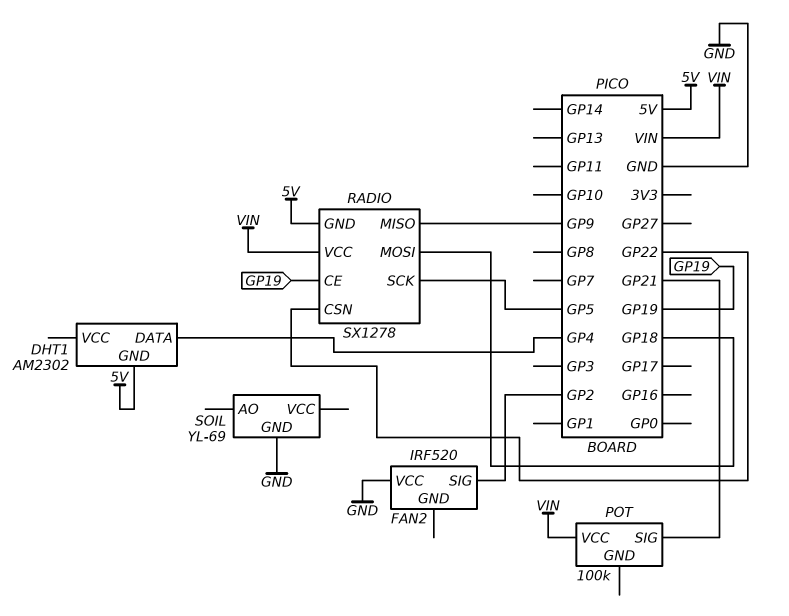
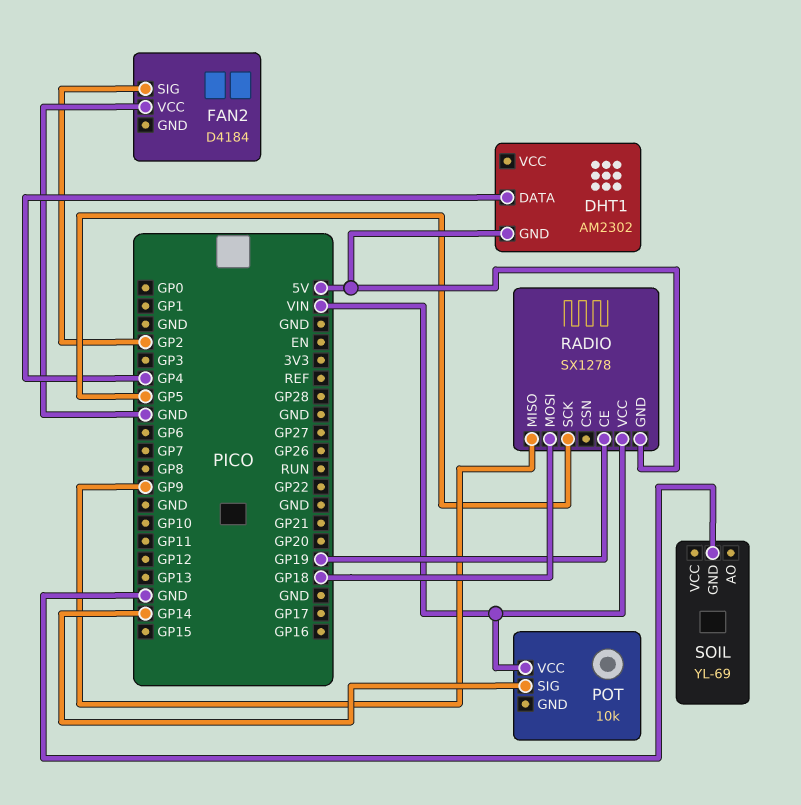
FAN2: IRF520 -> D4184
POT: 100k -> 10k
POT pin SIG: GP21 -> GP14
RADIO pin CSN: GP22 -> none

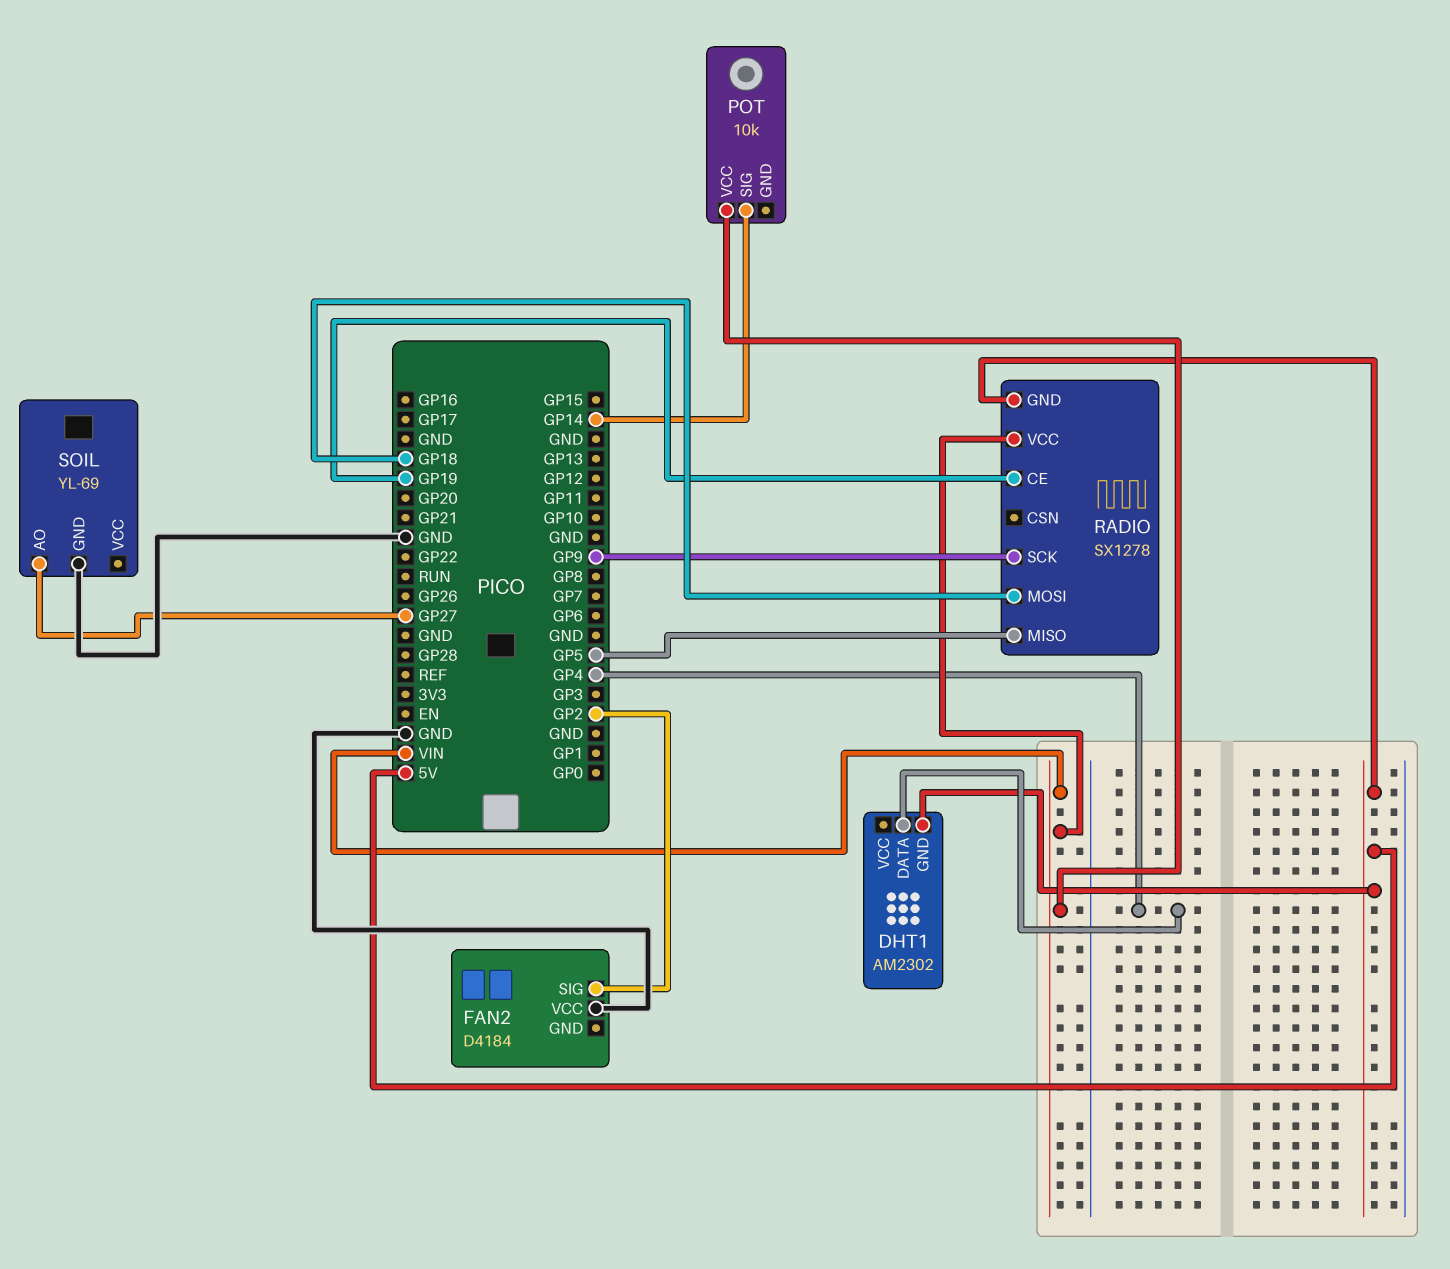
RADIO pin MISO: GP9 -> GP5
RADIO pin SCK: GP5 -> GP9
SOIL pin AO: none -> GP27

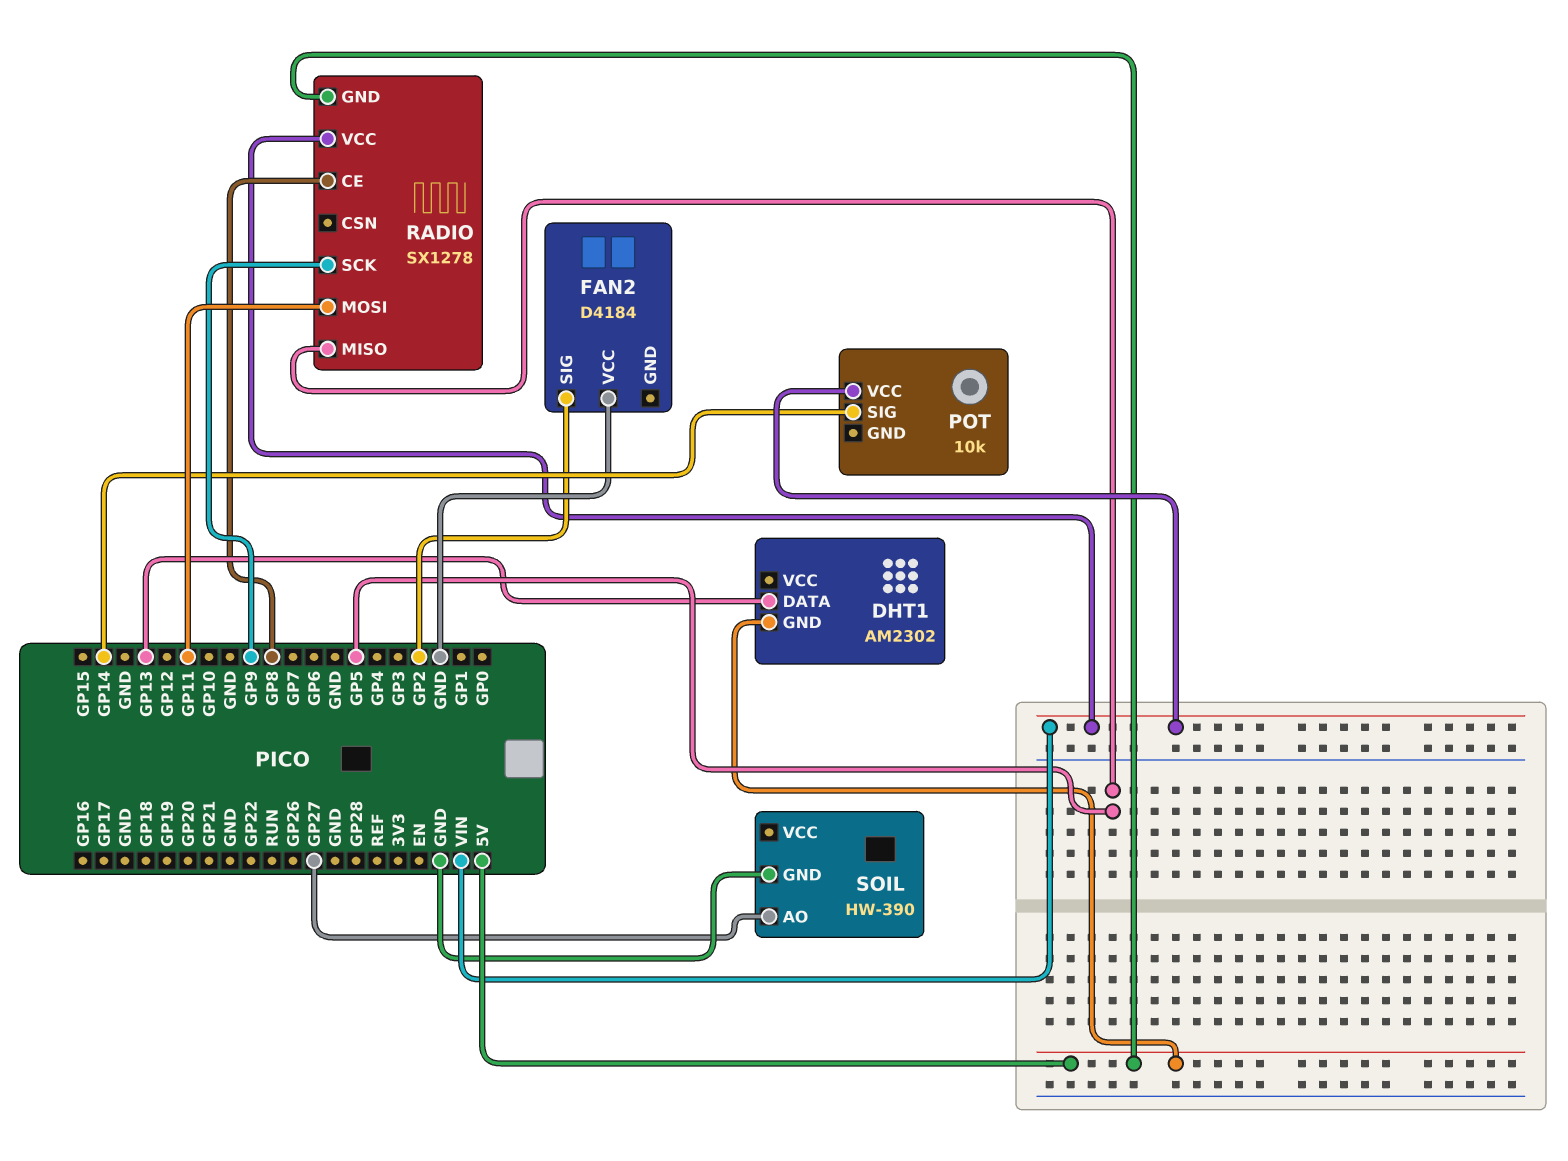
DHT1 pin DATA: GP4 -> GP13
RADIO pin CE: GP19 -> GP8
RADIO pin MOSI: GP18 -> GP11
SOIL: YL-69 -> HW-390

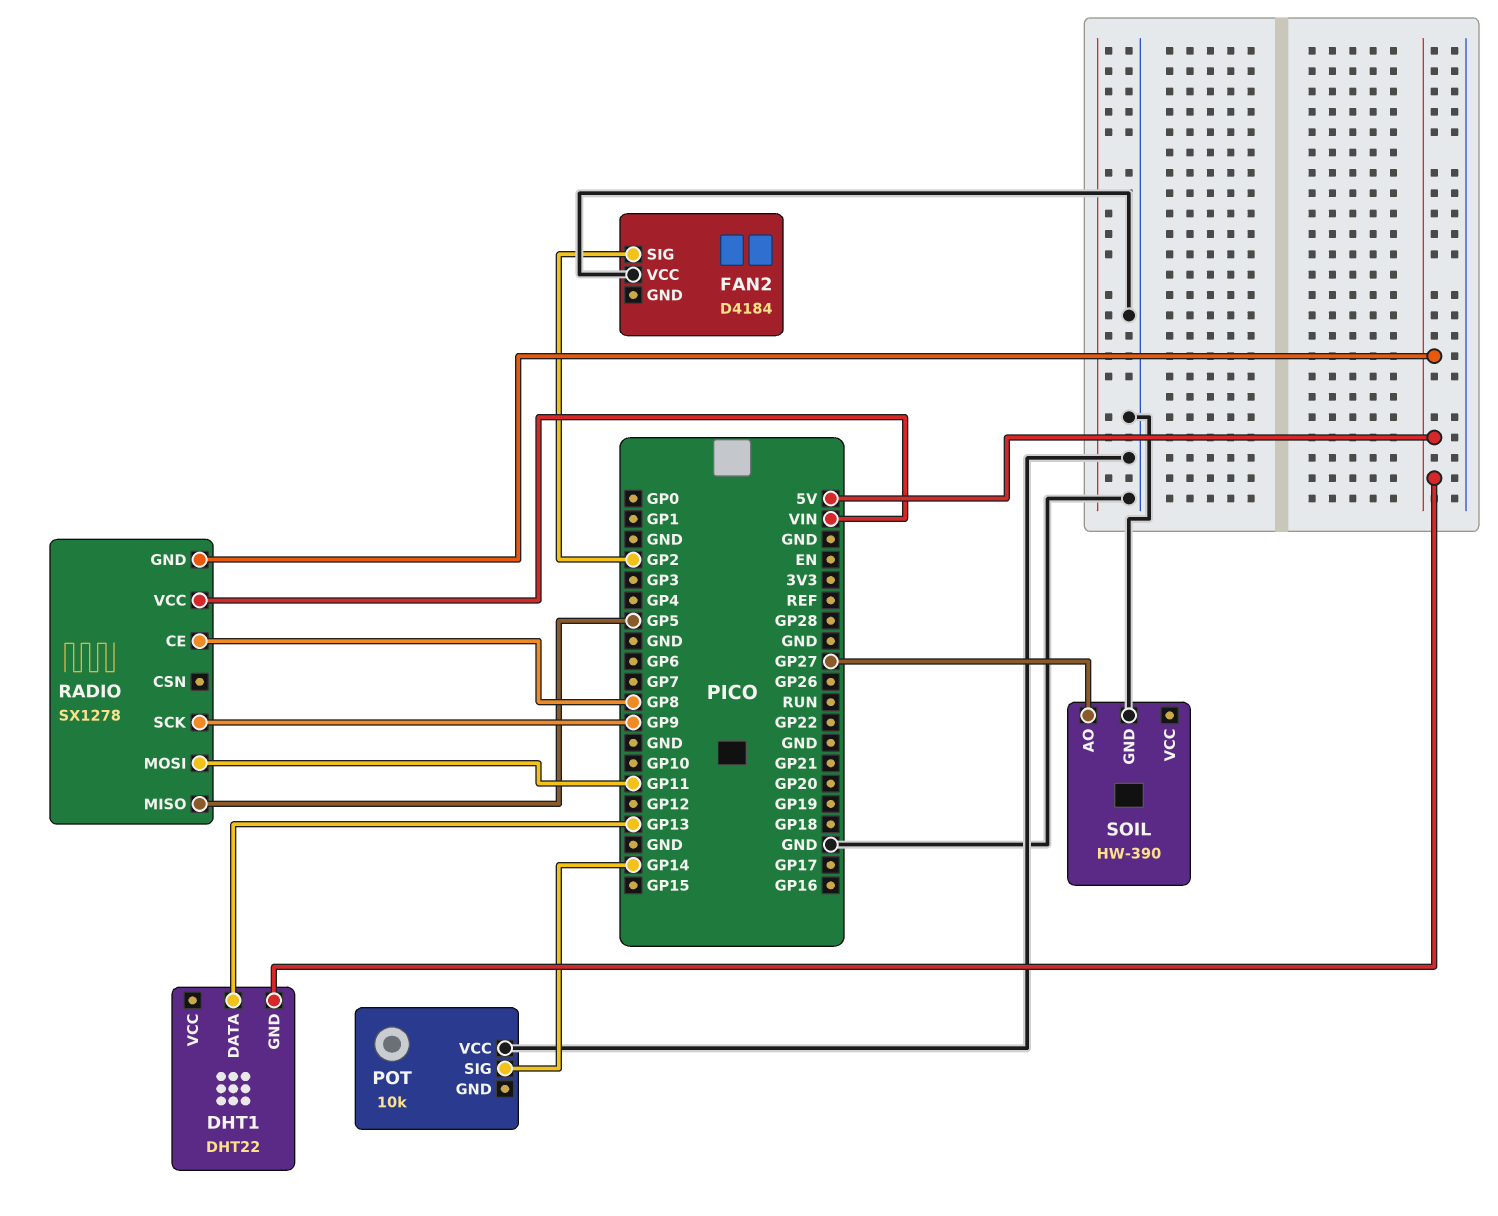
DHT1: AM2302 -> DHT22
POT pin VCC: VIN -> GND

